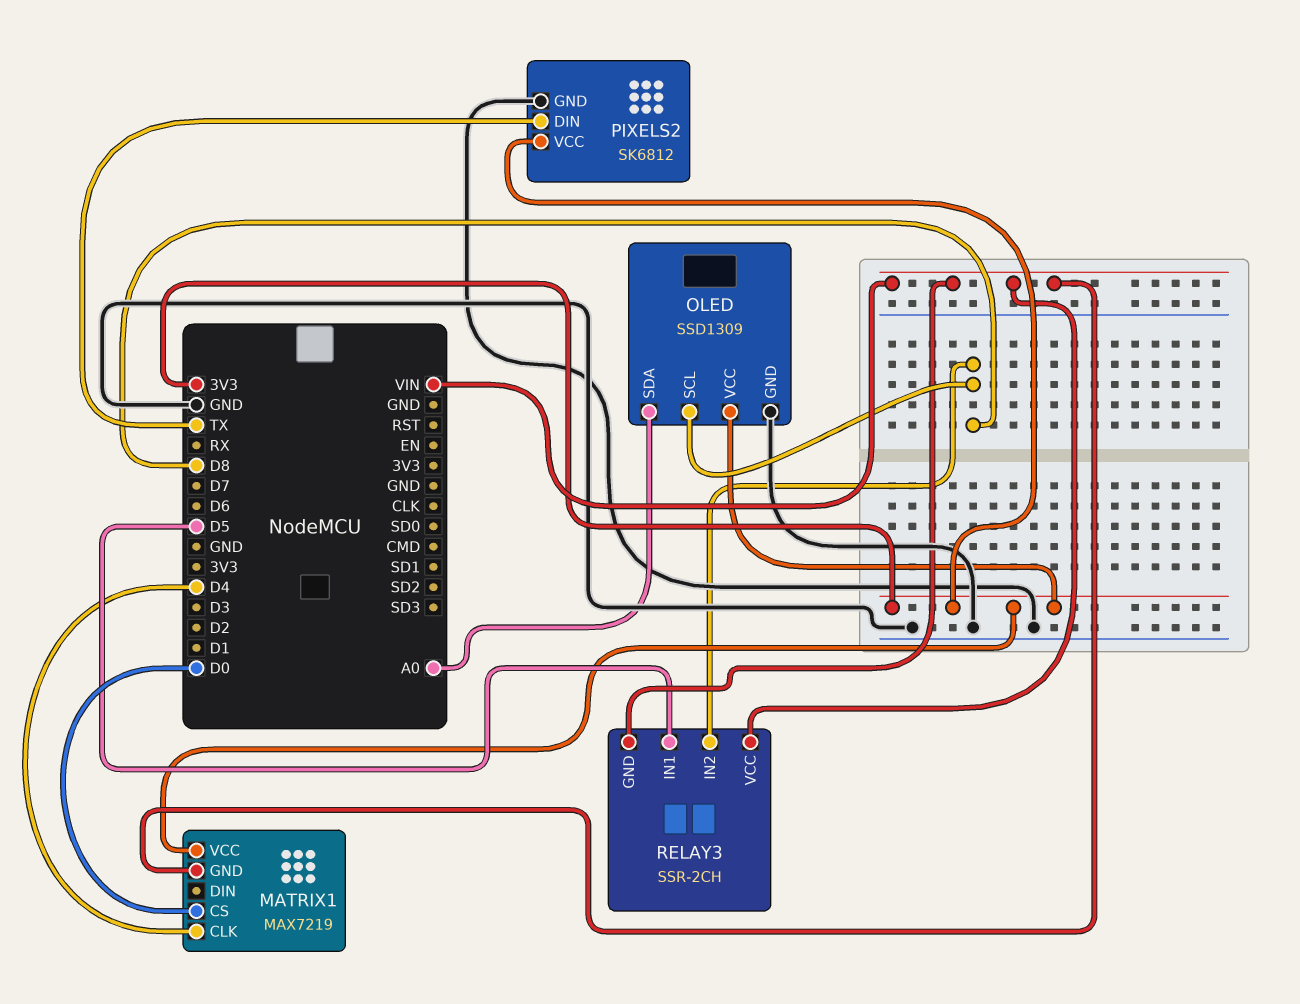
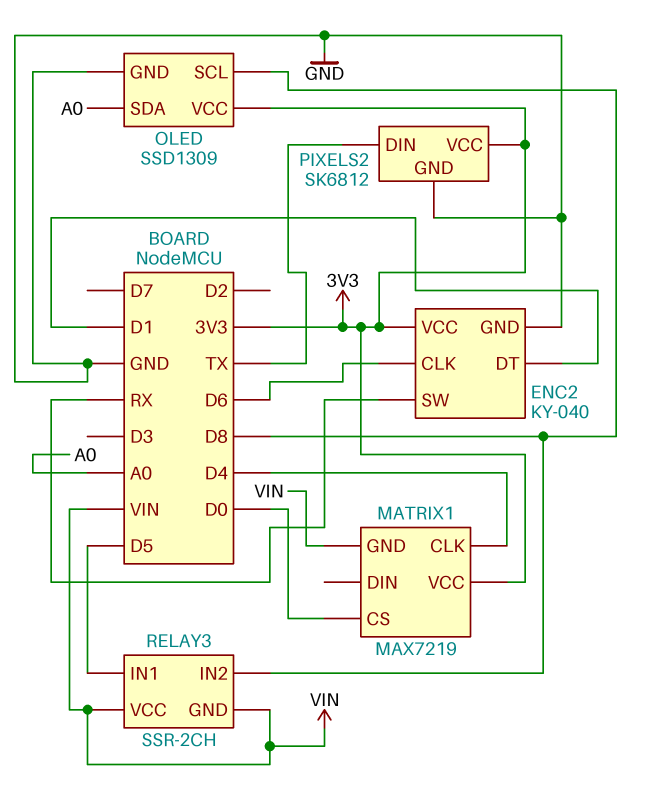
ENC2: none -> KY-040
ENC2 pin CLK: none -> D6
ENC2 pin DT: none -> D1
ENC2 pin GND: none -> GND
ENC2 pin SW: none -> RX
ENC2 pin VCC: none -> 3V3

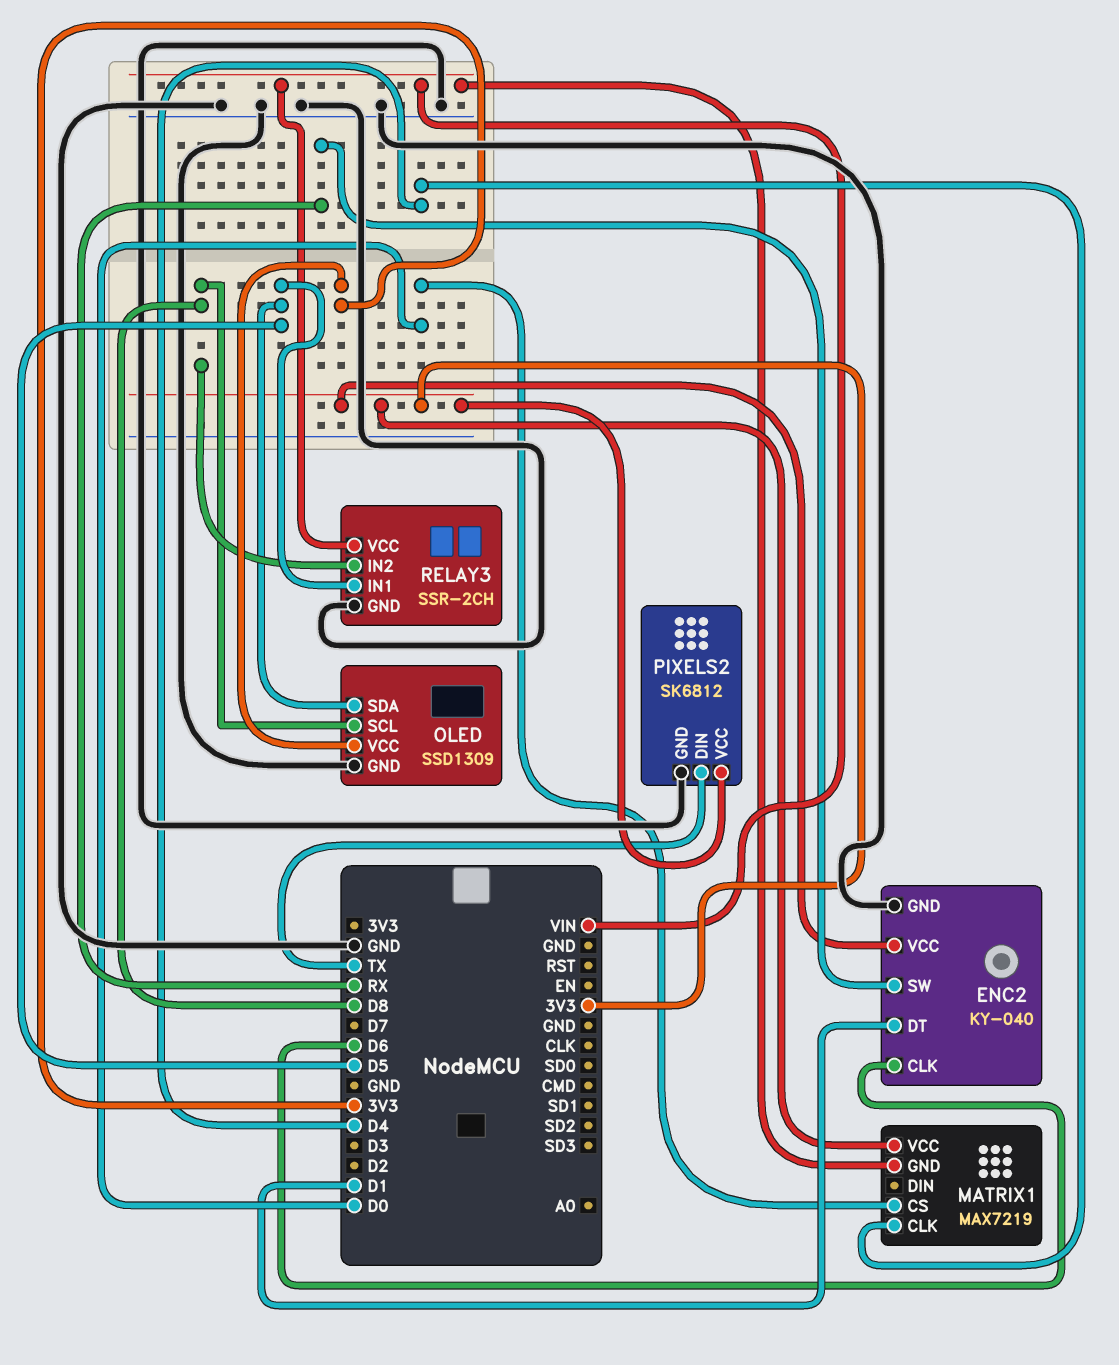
OLED pin SDA: A0 -> D5
RELAY3 pin GND: VIN -> GND

